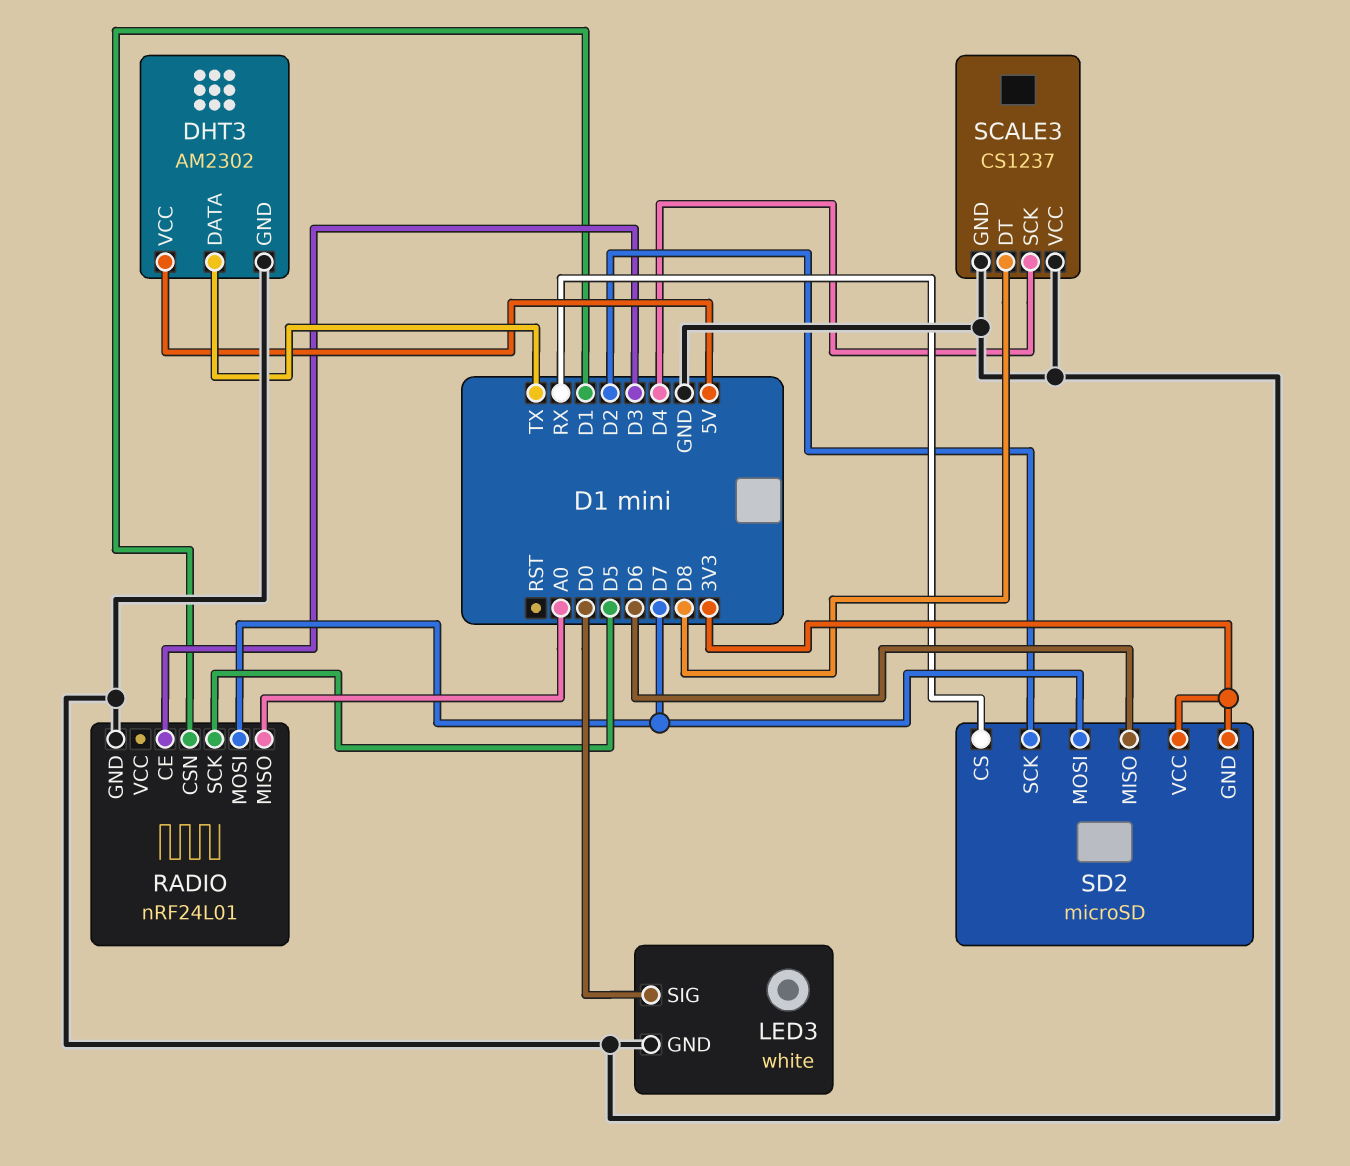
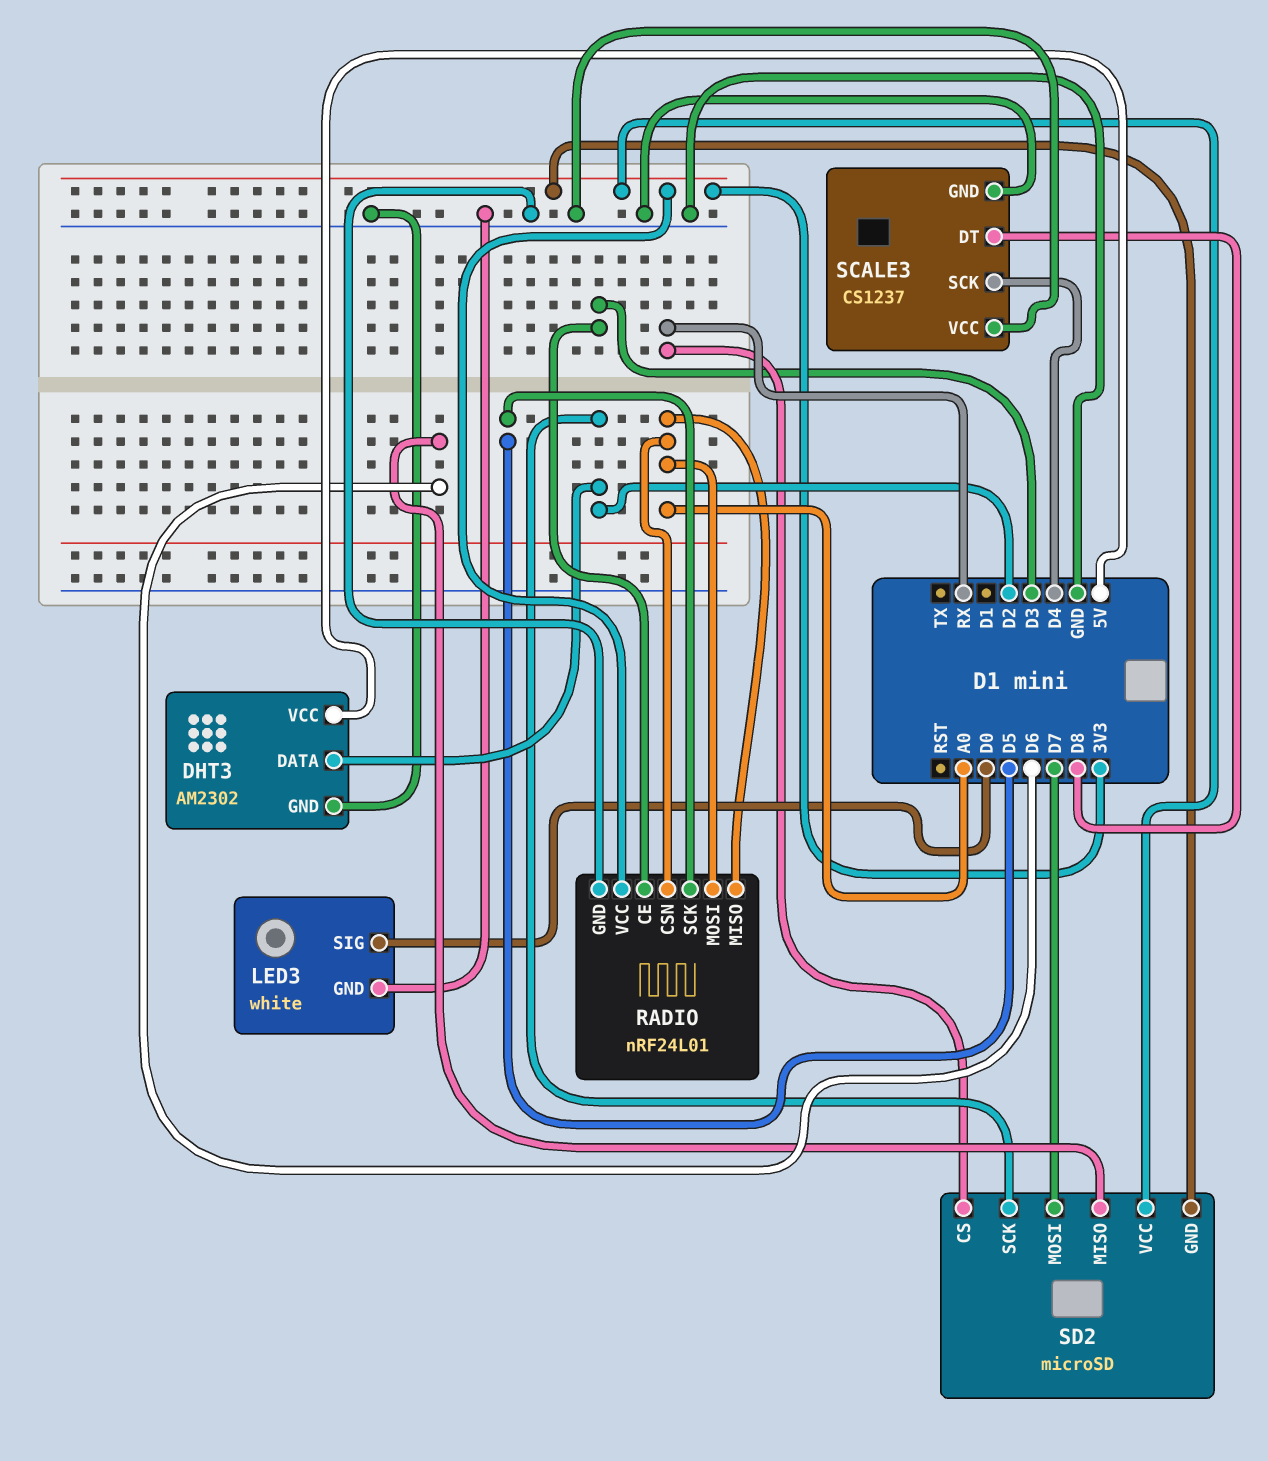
DHT3 pin DATA: TX -> D2
RADIO pin CSN: D1 -> A0
RADIO pin MOSI: D7 -> A0
RADIO pin VCC: none -> 3V3

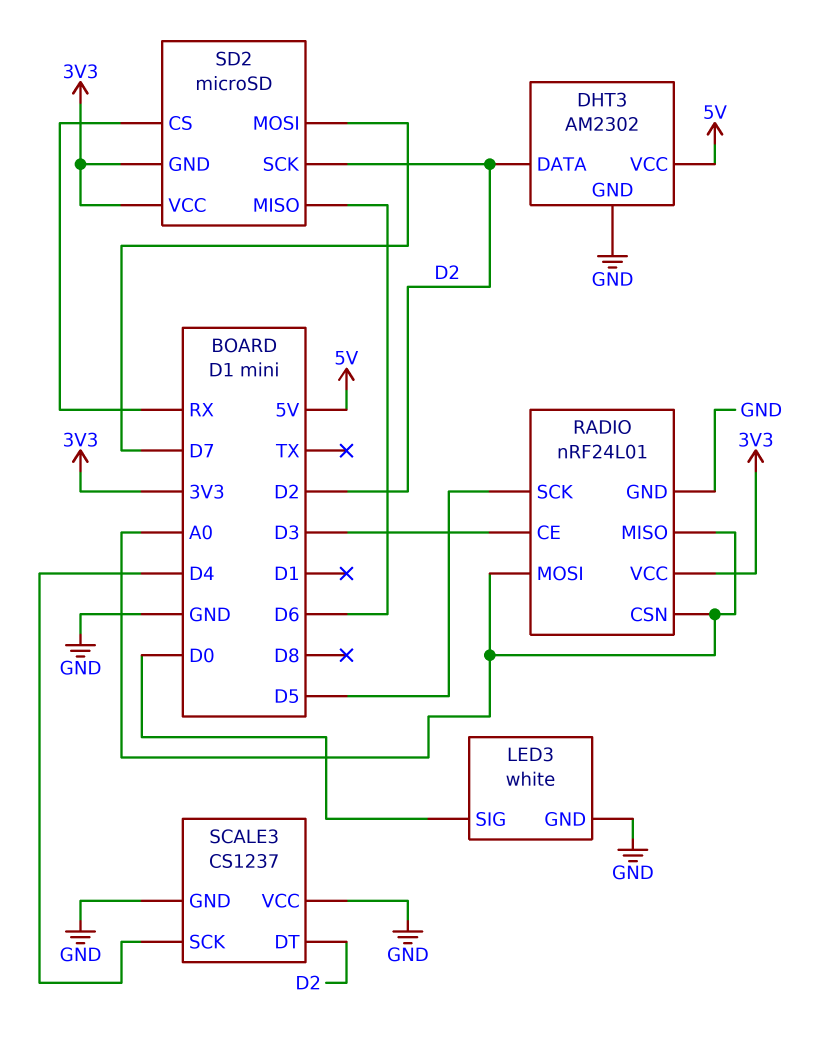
SCALE3 pin DT: D8 -> D2

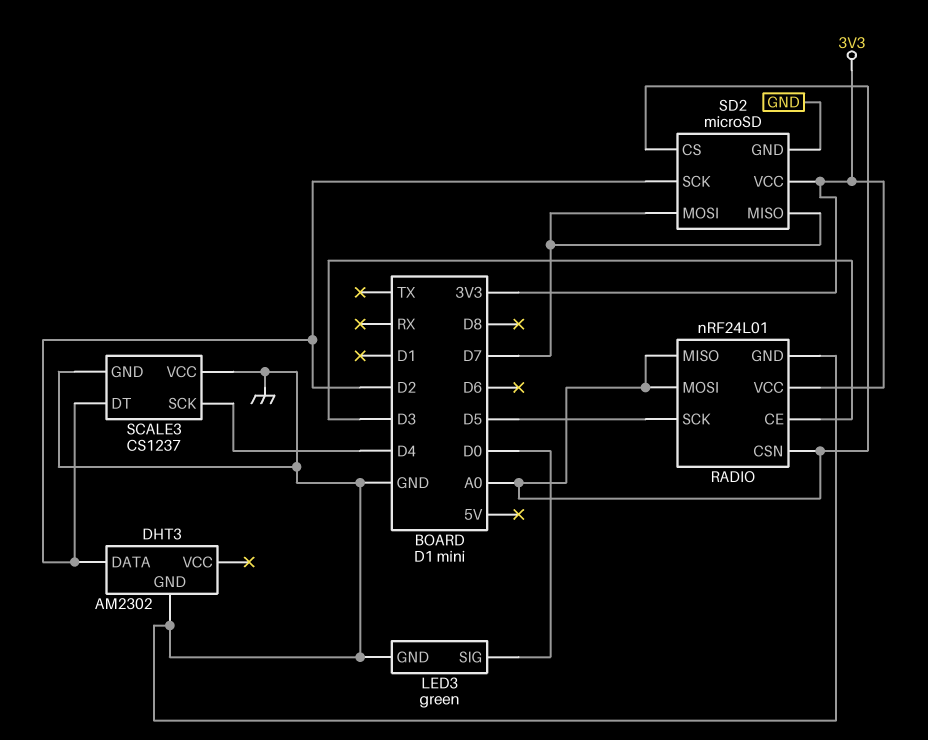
DHT3 pin VCC: 5V -> none
LED3: white -> green
SD2 pin CS: RX -> A0
SD2 pin GND: 3V3 -> GND
SD2 pin MISO: D6 -> D7

